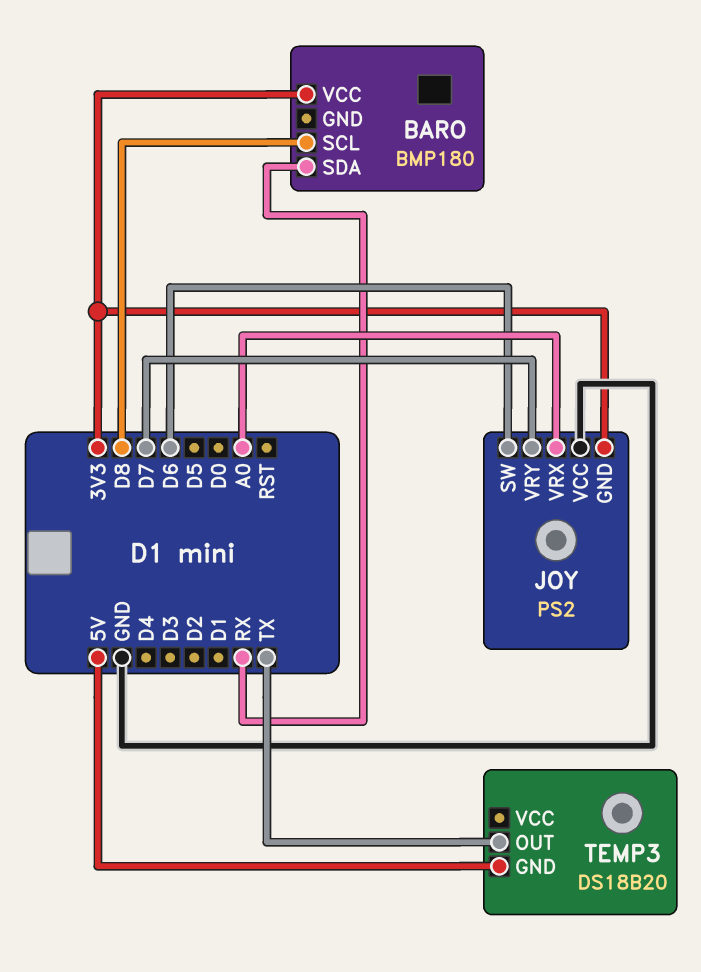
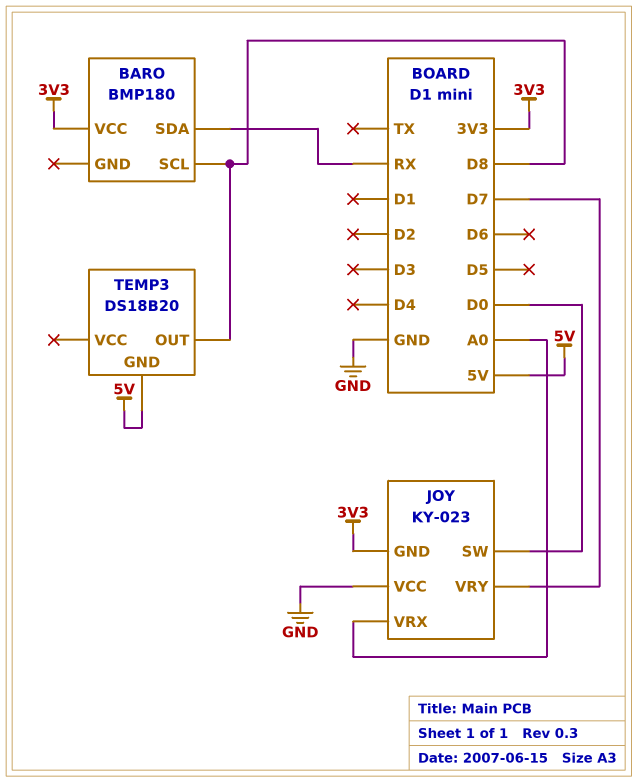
JOY: PS2 -> KY-023
JOY pin SW: D6 -> D0
TEMP3 pin OUT: TX -> D8

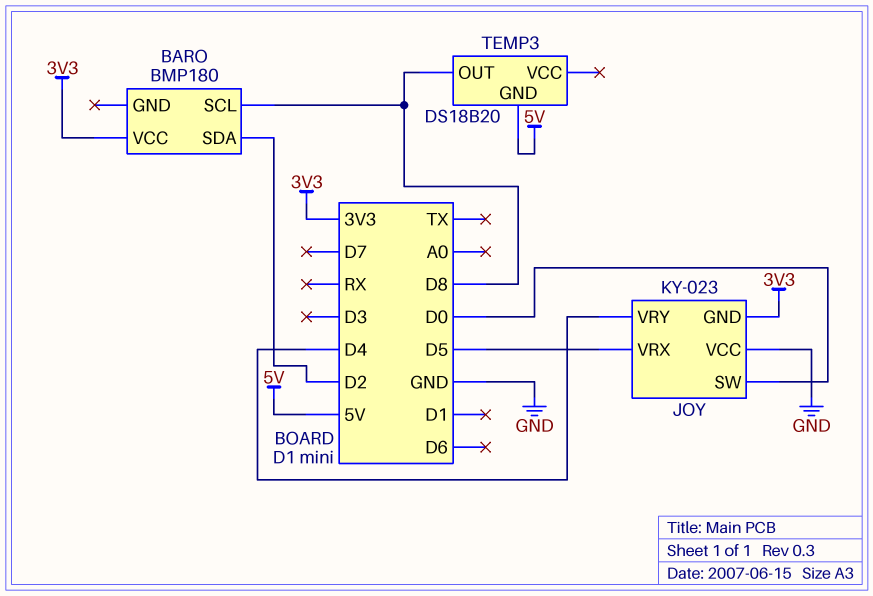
BARO pin SDA: RX -> D2
JOY pin VRX: A0 -> D5
JOY pin VRY: D7 -> D4

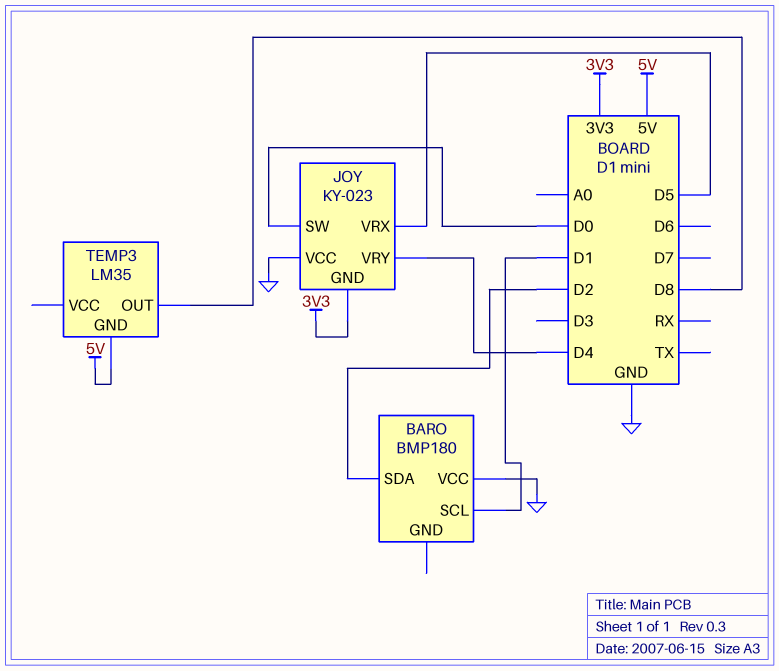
BARO pin SCL: D8 -> D1
BARO pin VCC: 3V3 -> GND
TEMP3: DS18B20 -> LM35

